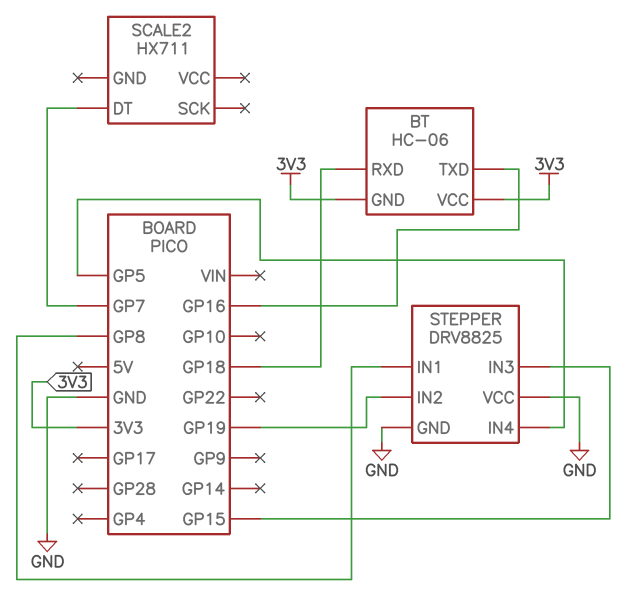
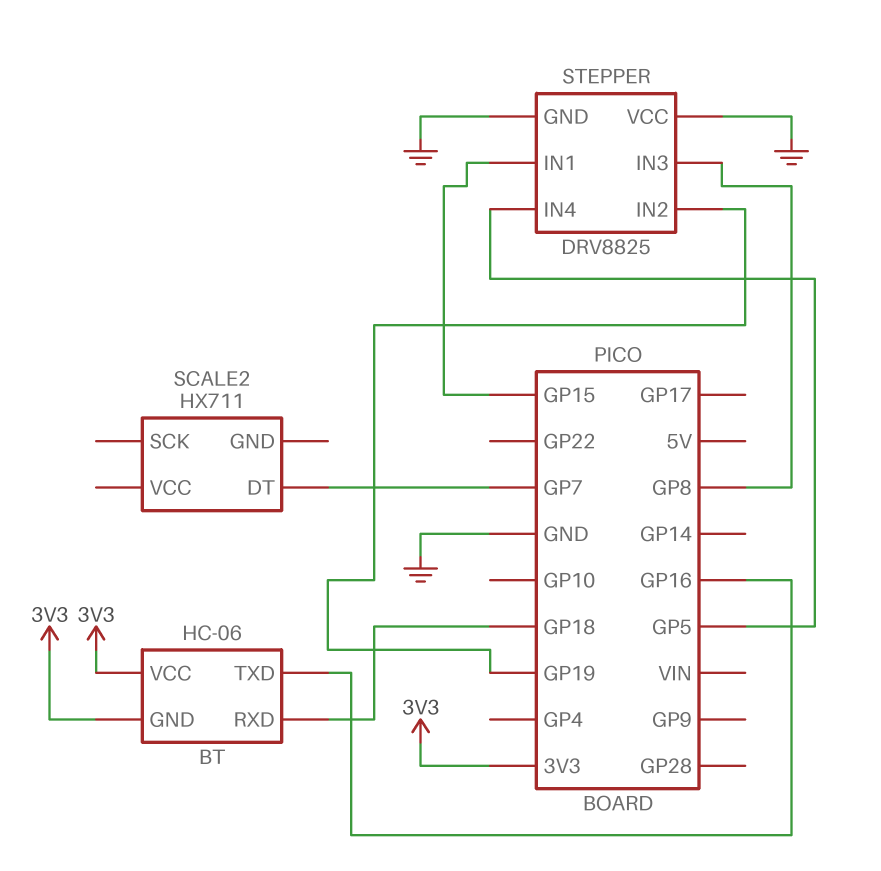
STEPPER pin IN1: GP8 -> GP15
STEPPER pin IN3: GP15 -> GP8

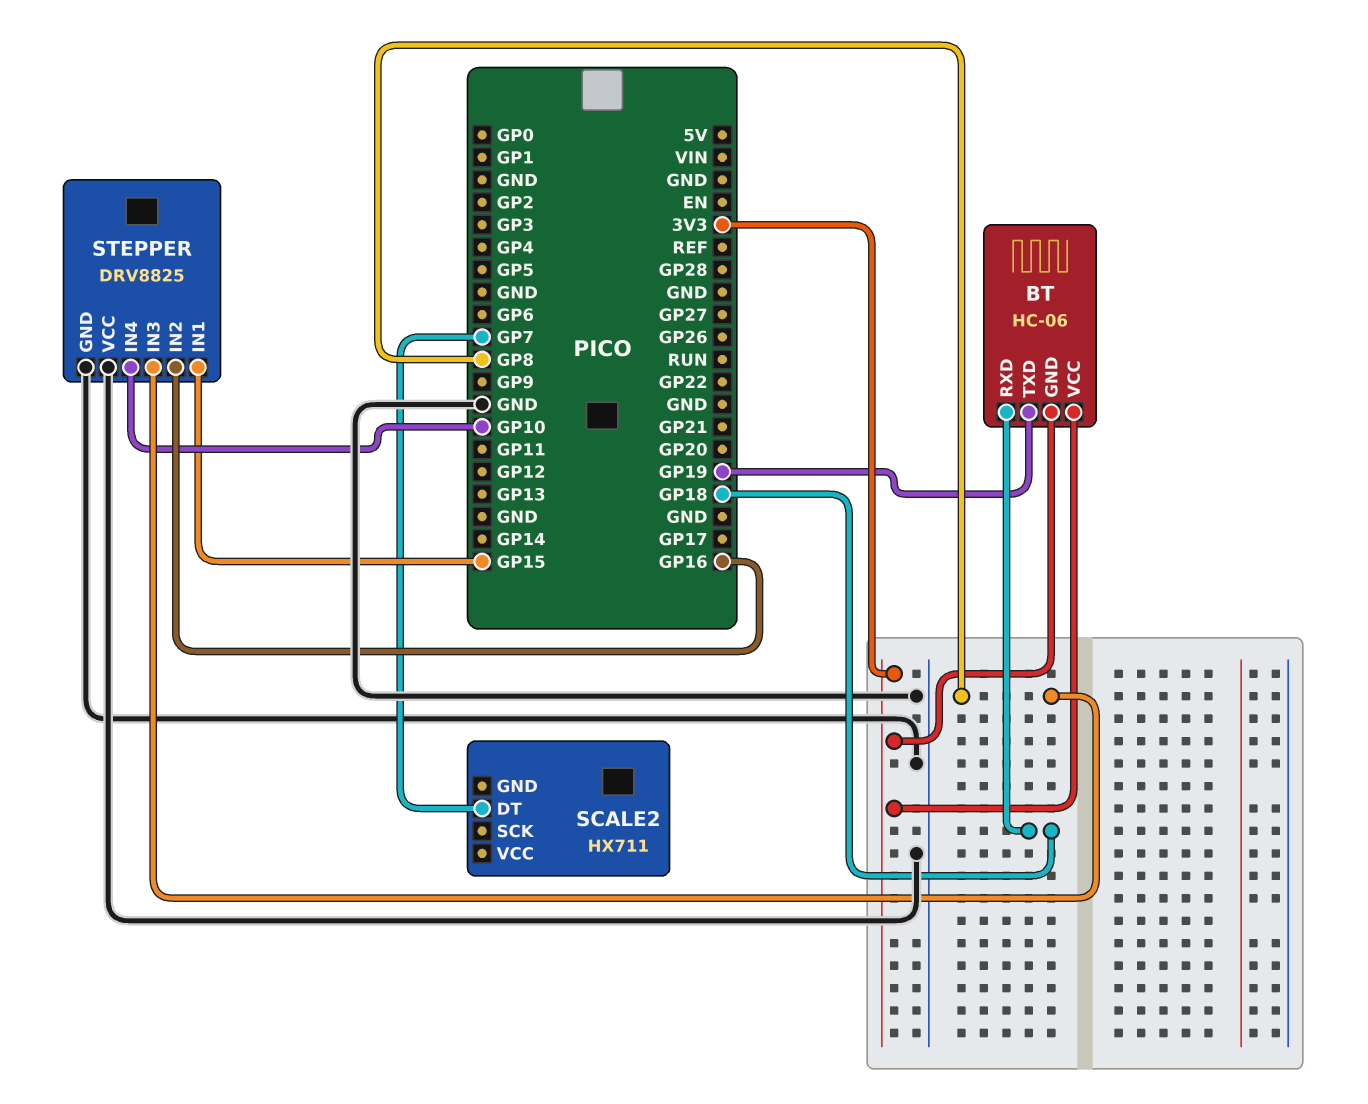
BT pin TXD: GP16 -> GP19
STEPPER pin IN2: GP19 -> GP16
STEPPER pin IN4: GP5 -> GP10

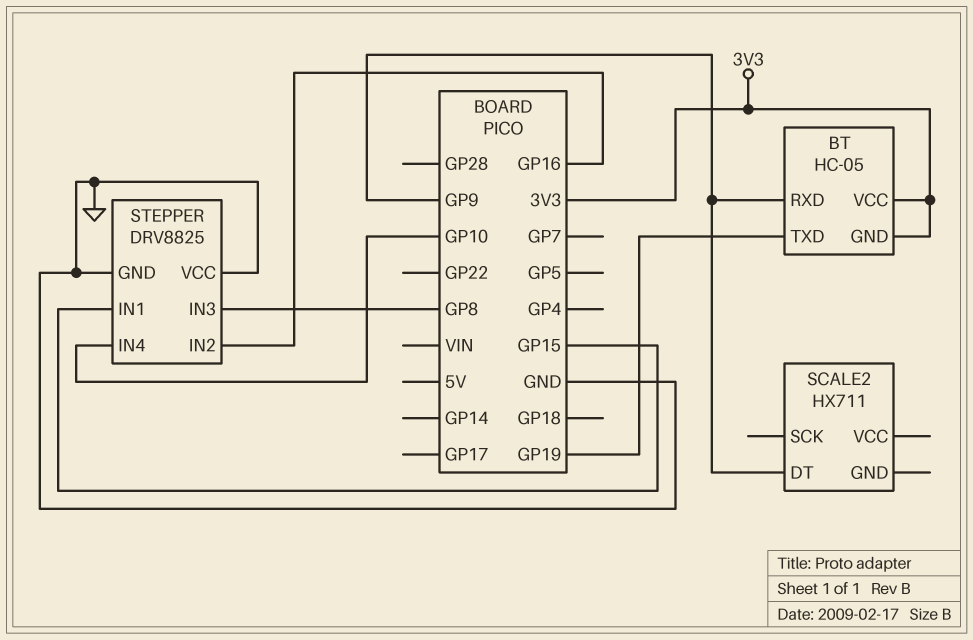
BT: HC-06 -> HC-05
BT pin RXD: GP18 -> GP9
SCALE2 pin DT: GP7 -> GP9

